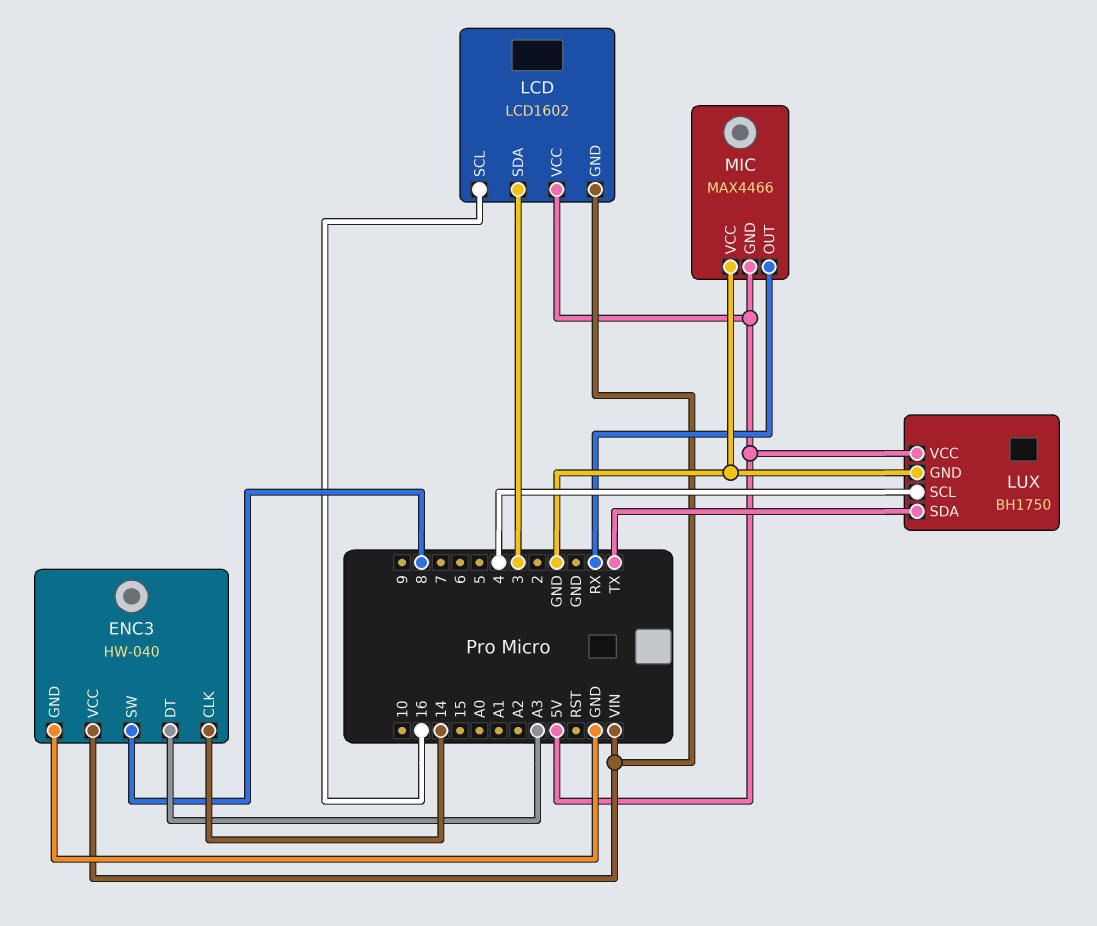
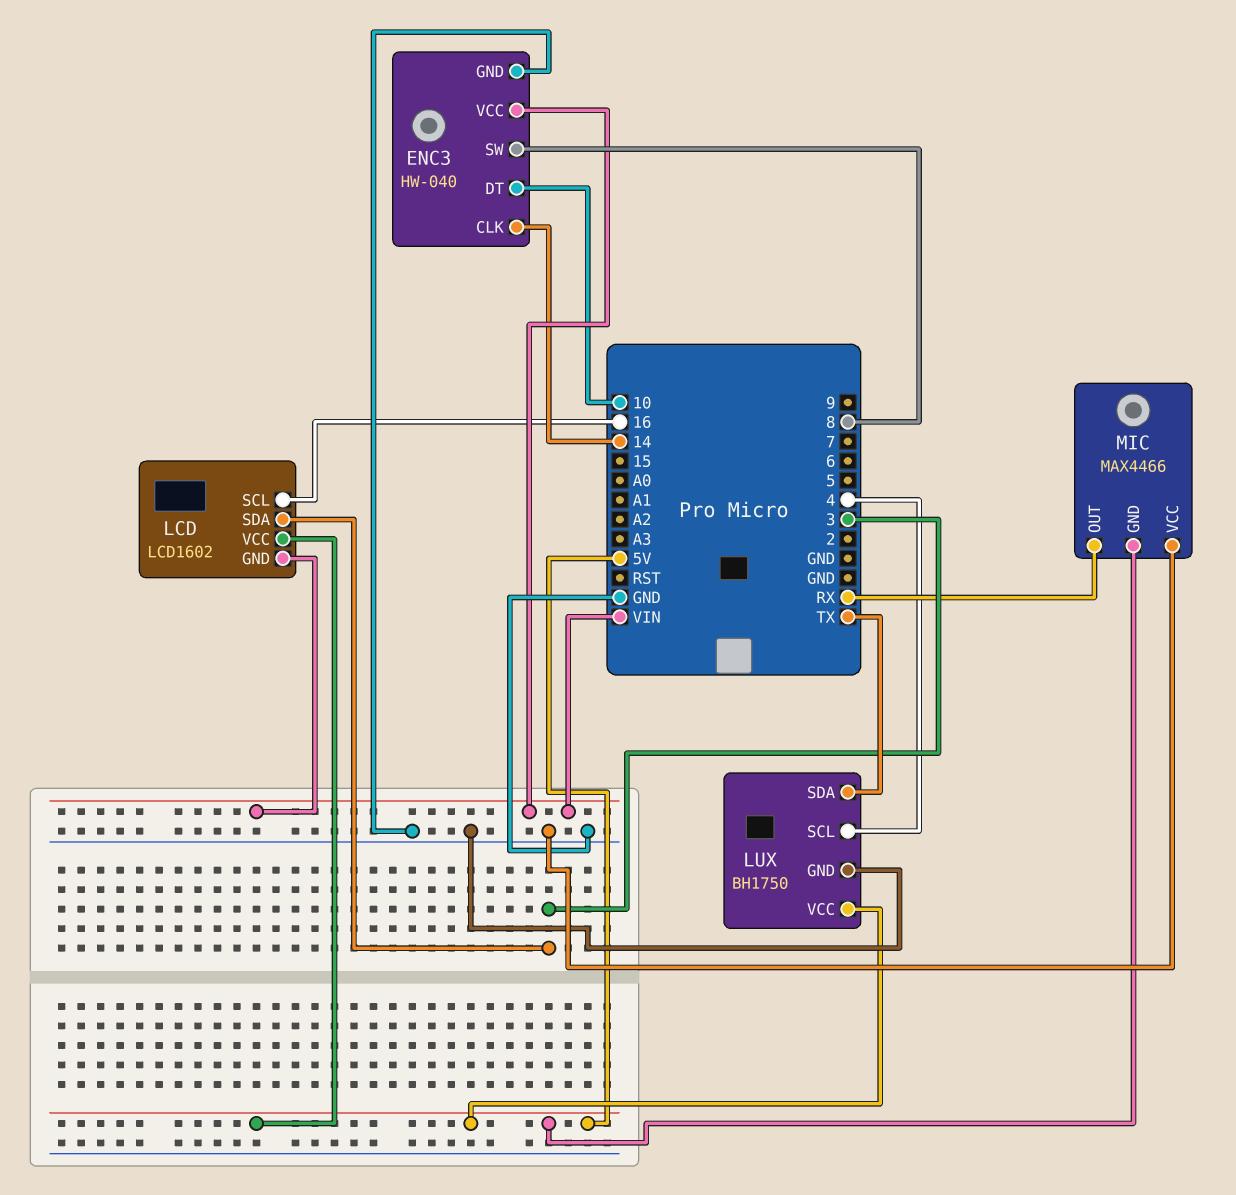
ENC3 pin DT: A3 -> 10

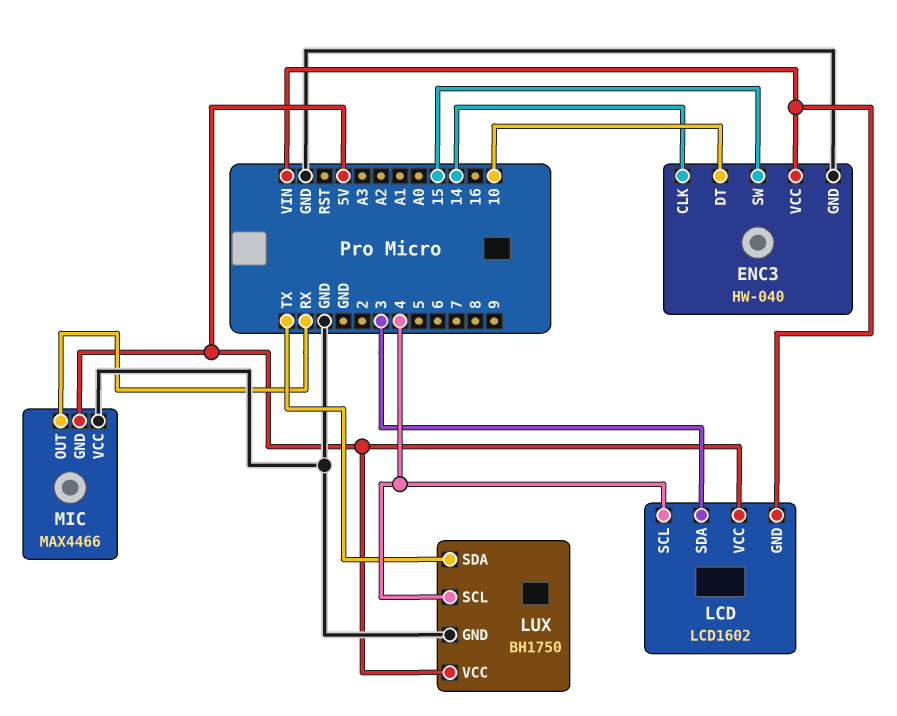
ENC3 pin SW: 8 -> 15
LCD pin SCL: 16 -> 4

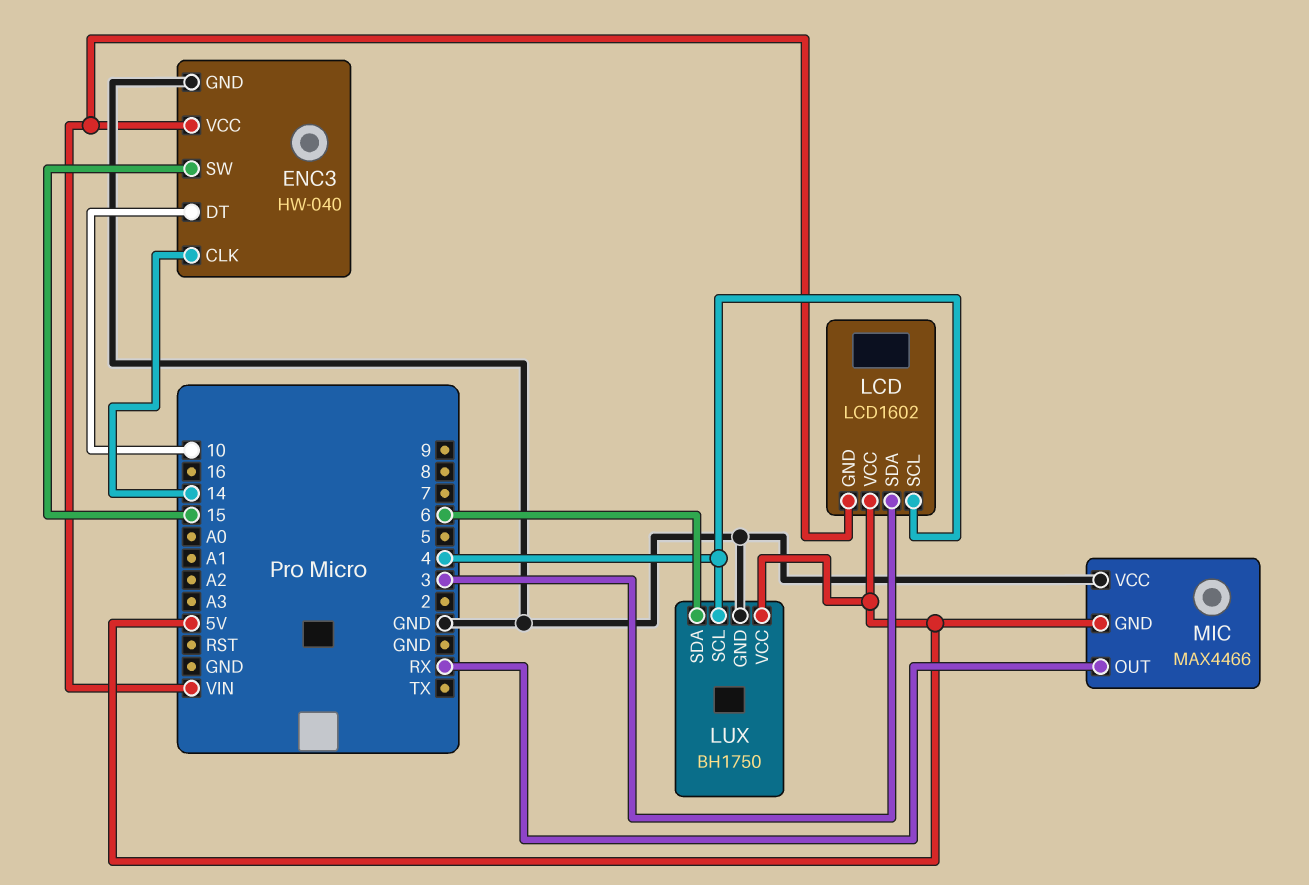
LUX pin SDA: TX -> 6

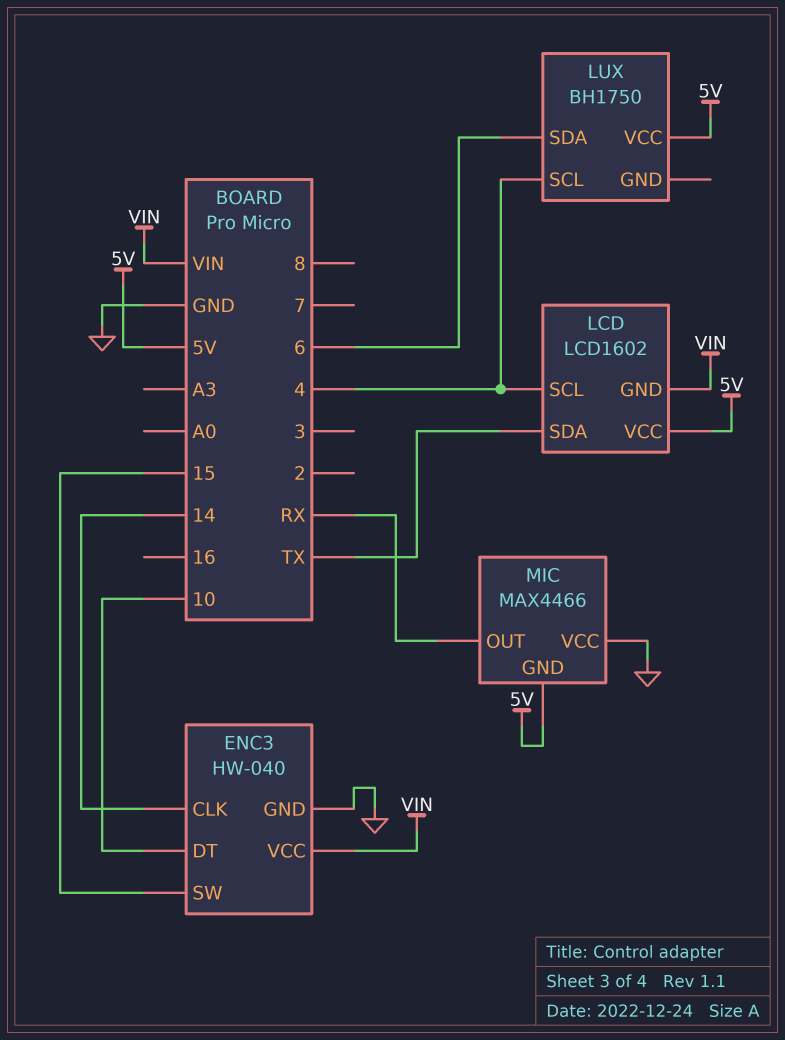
LCD pin SDA: 3 -> TX
LUX pin GND: GND -> none

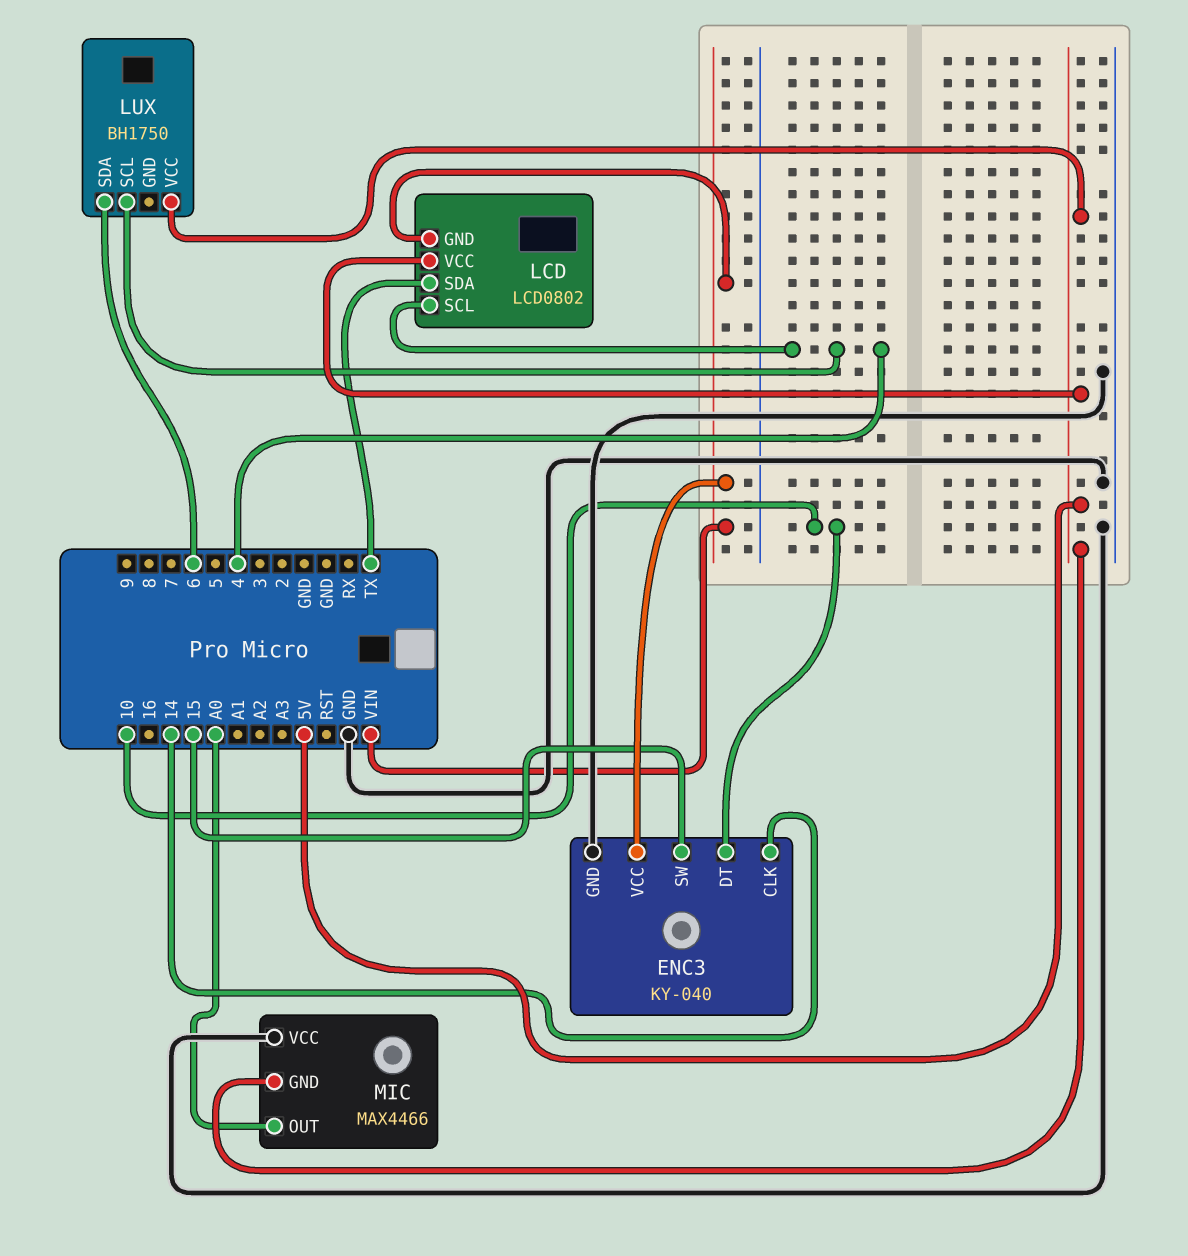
ENC3: HW-040 -> KY-040
LCD: LCD1602 -> LCD0802
MIC pin OUT: RX -> A0

